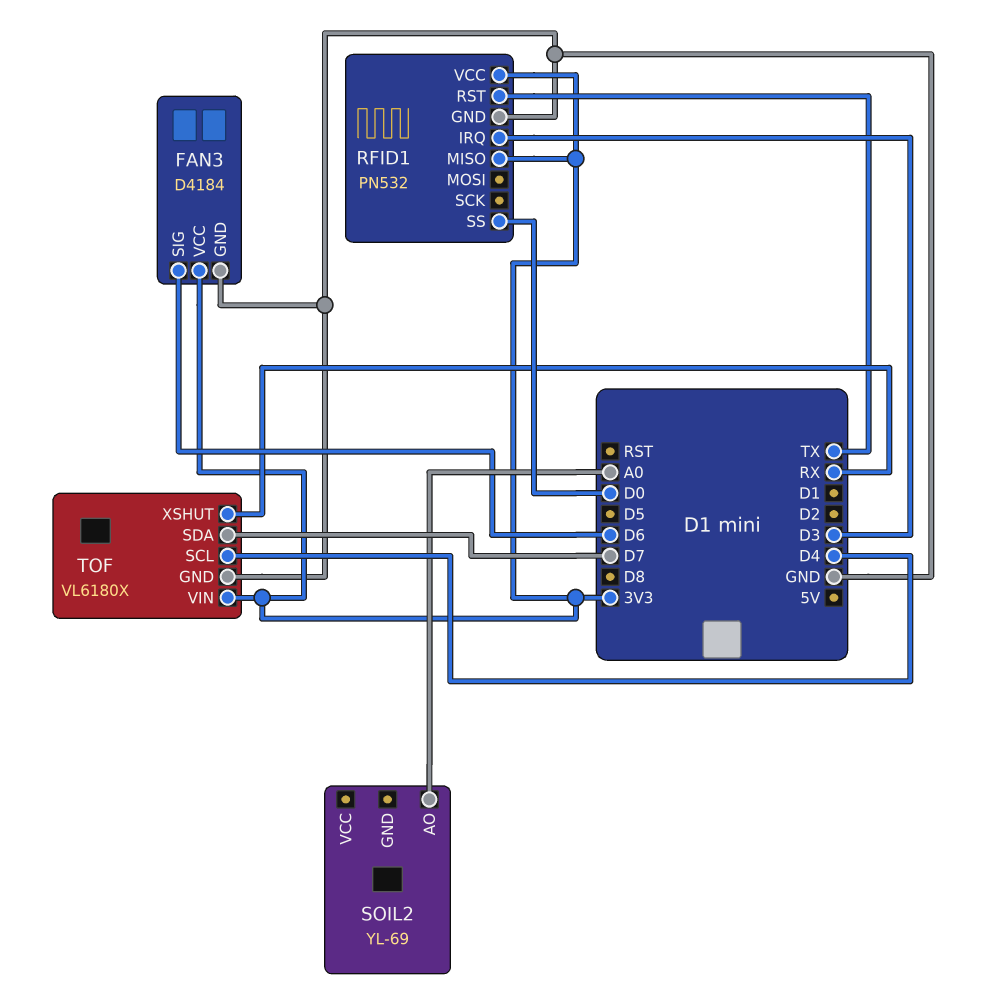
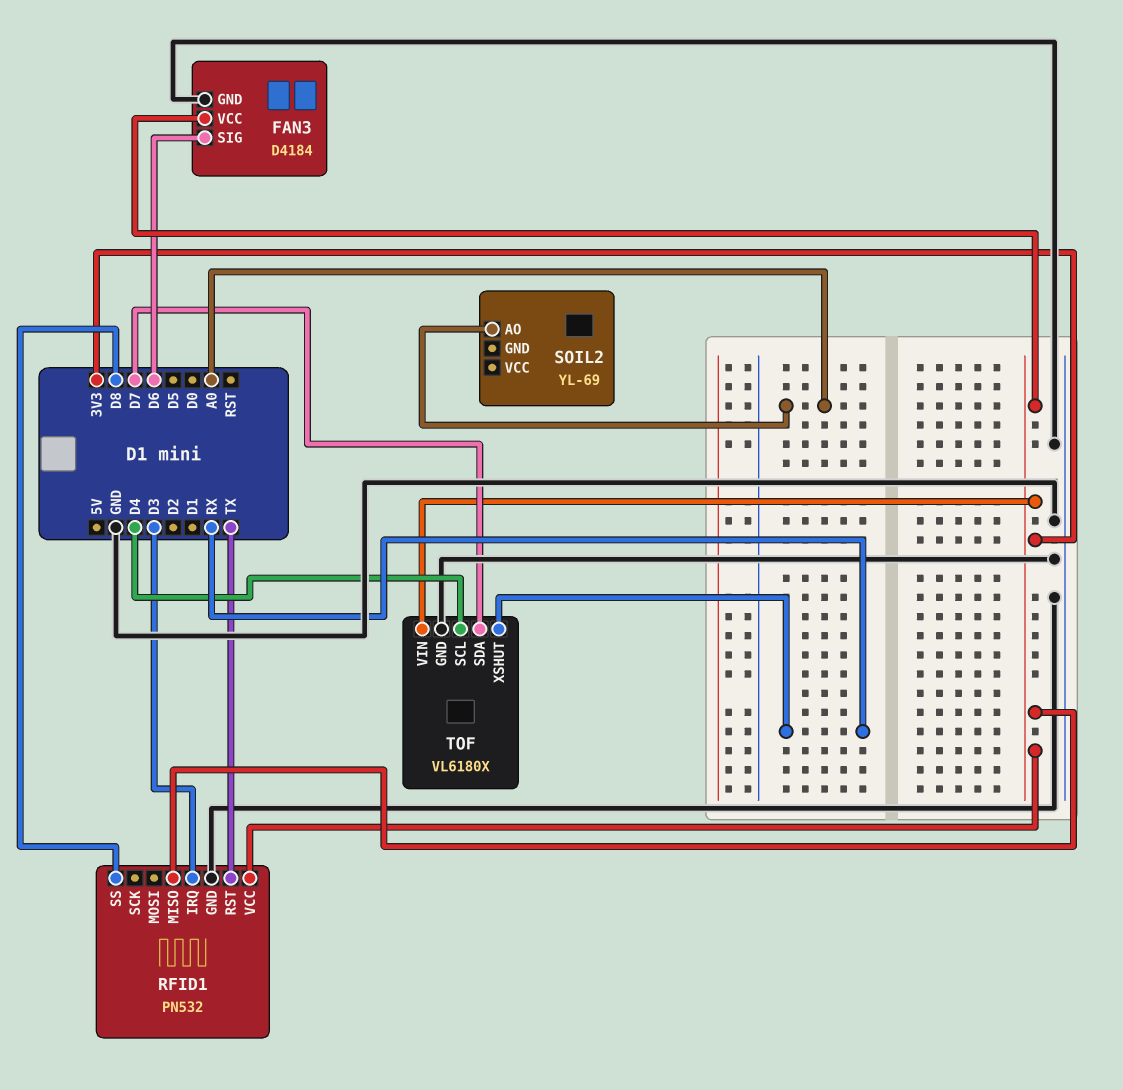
RFID1 pin SS: D0 -> D8

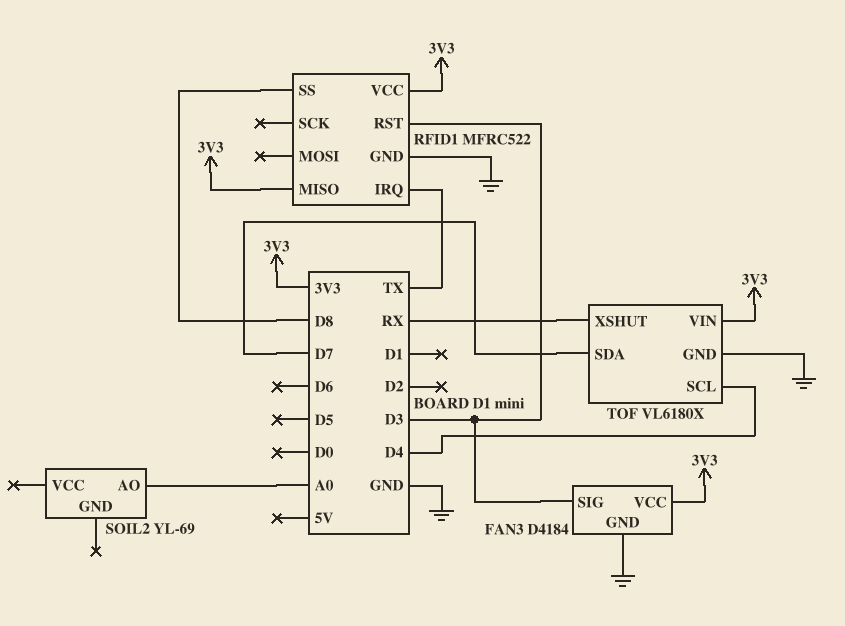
FAN3 pin SIG: D6 -> D3
RFID1: PN532 -> MFRC522
RFID1 pin IRQ: D3 -> TX
RFID1 pin RST: TX -> D3

